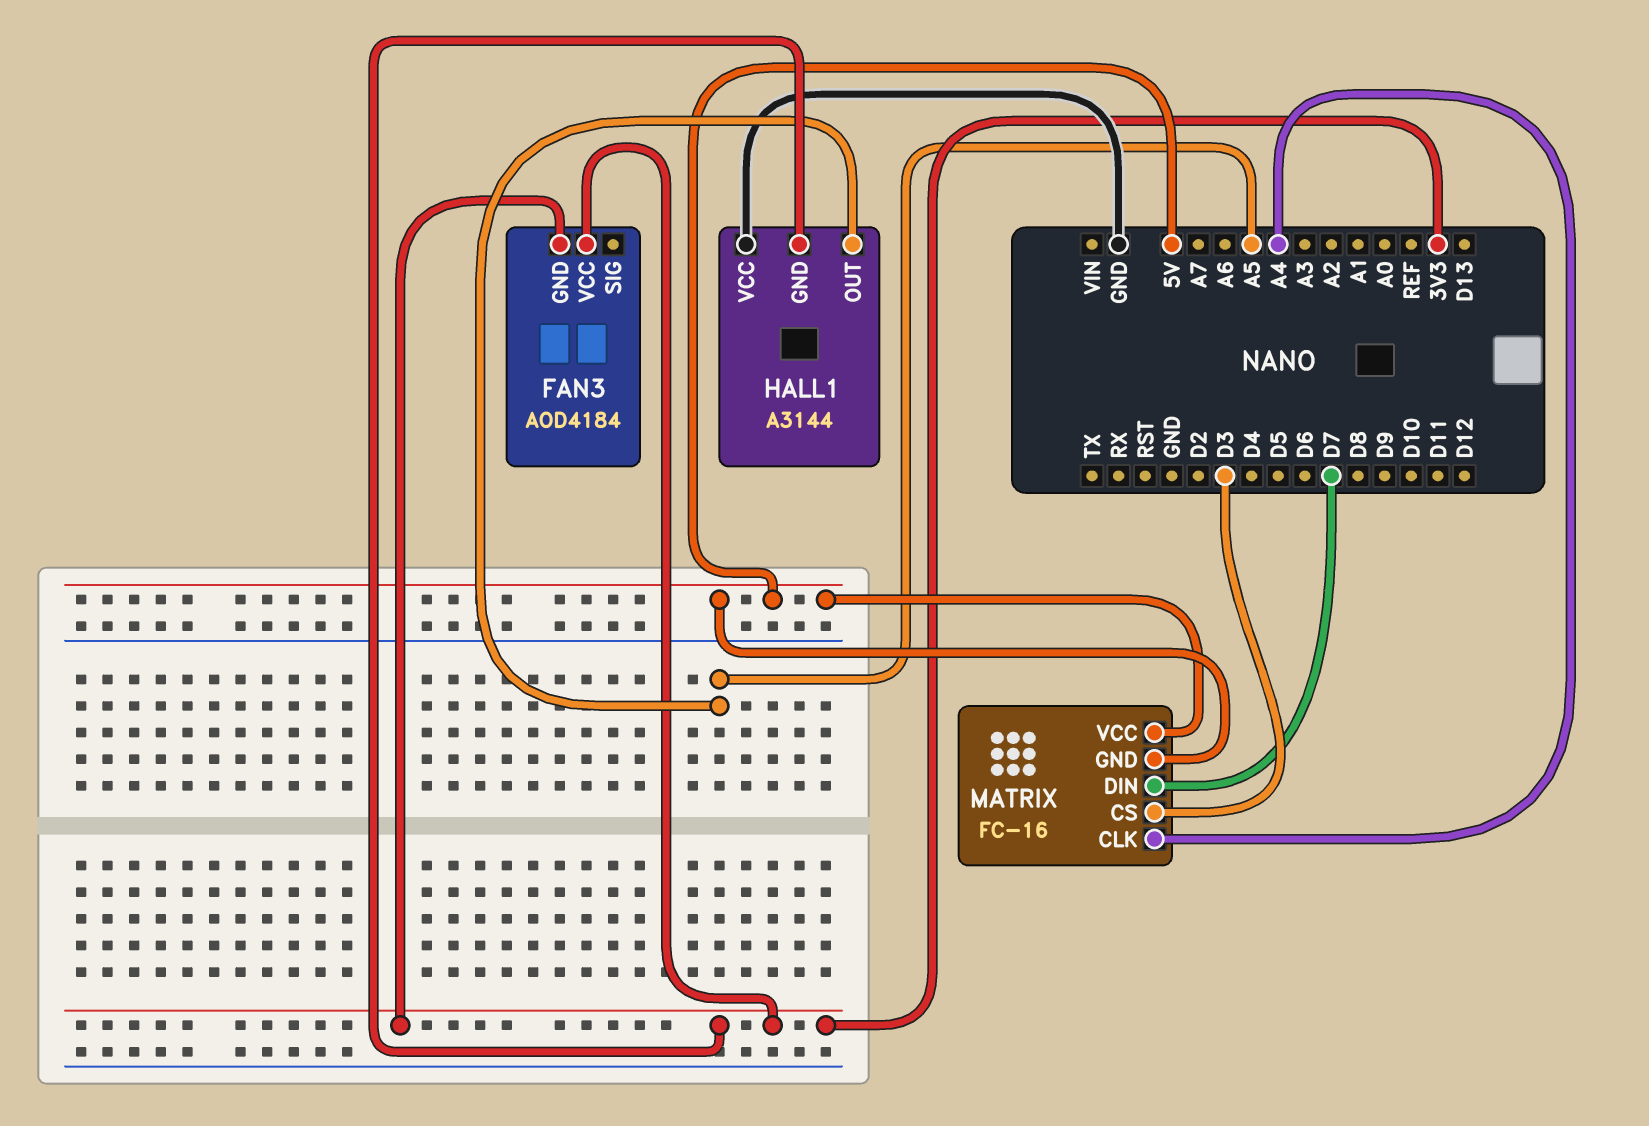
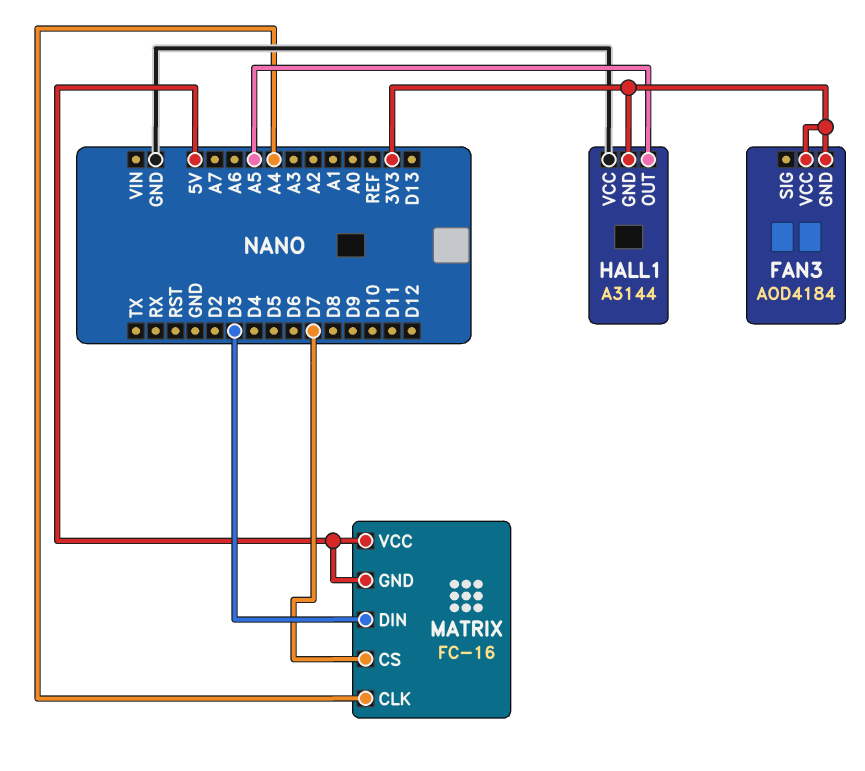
MATRIX pin CS: D3 -> D7
MATRIX pin DIN: D7 -> D3

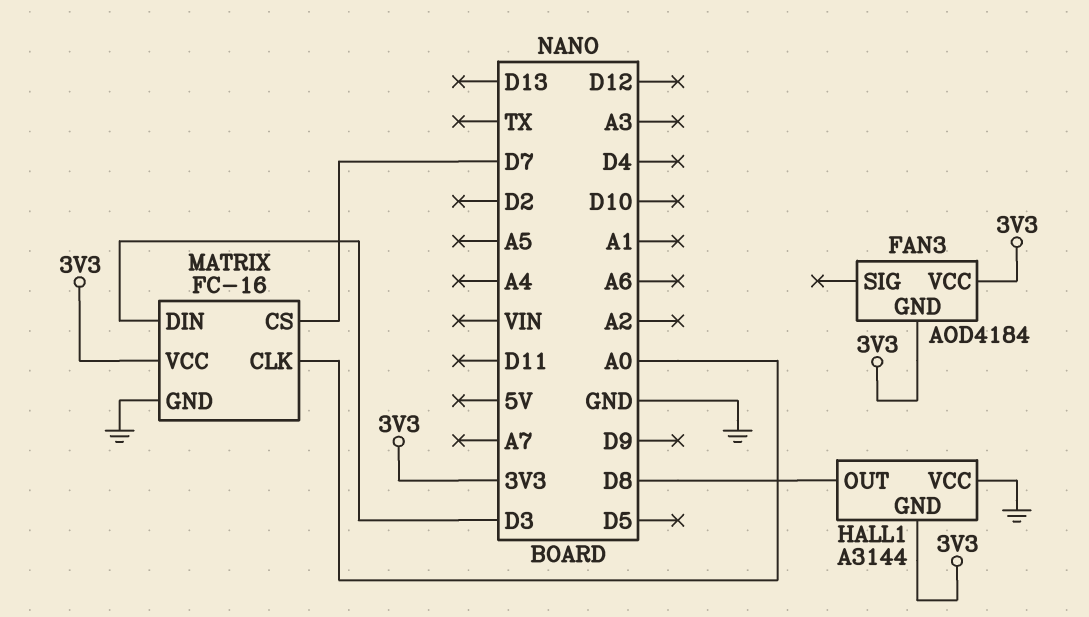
HALL1 pin OUT: A5 -> D8
MATRIX pin CLK: A4 -> A0
MATRIX pin GND: 5V -> GND
MATRIX pin VCC: 5V -> 3V3

